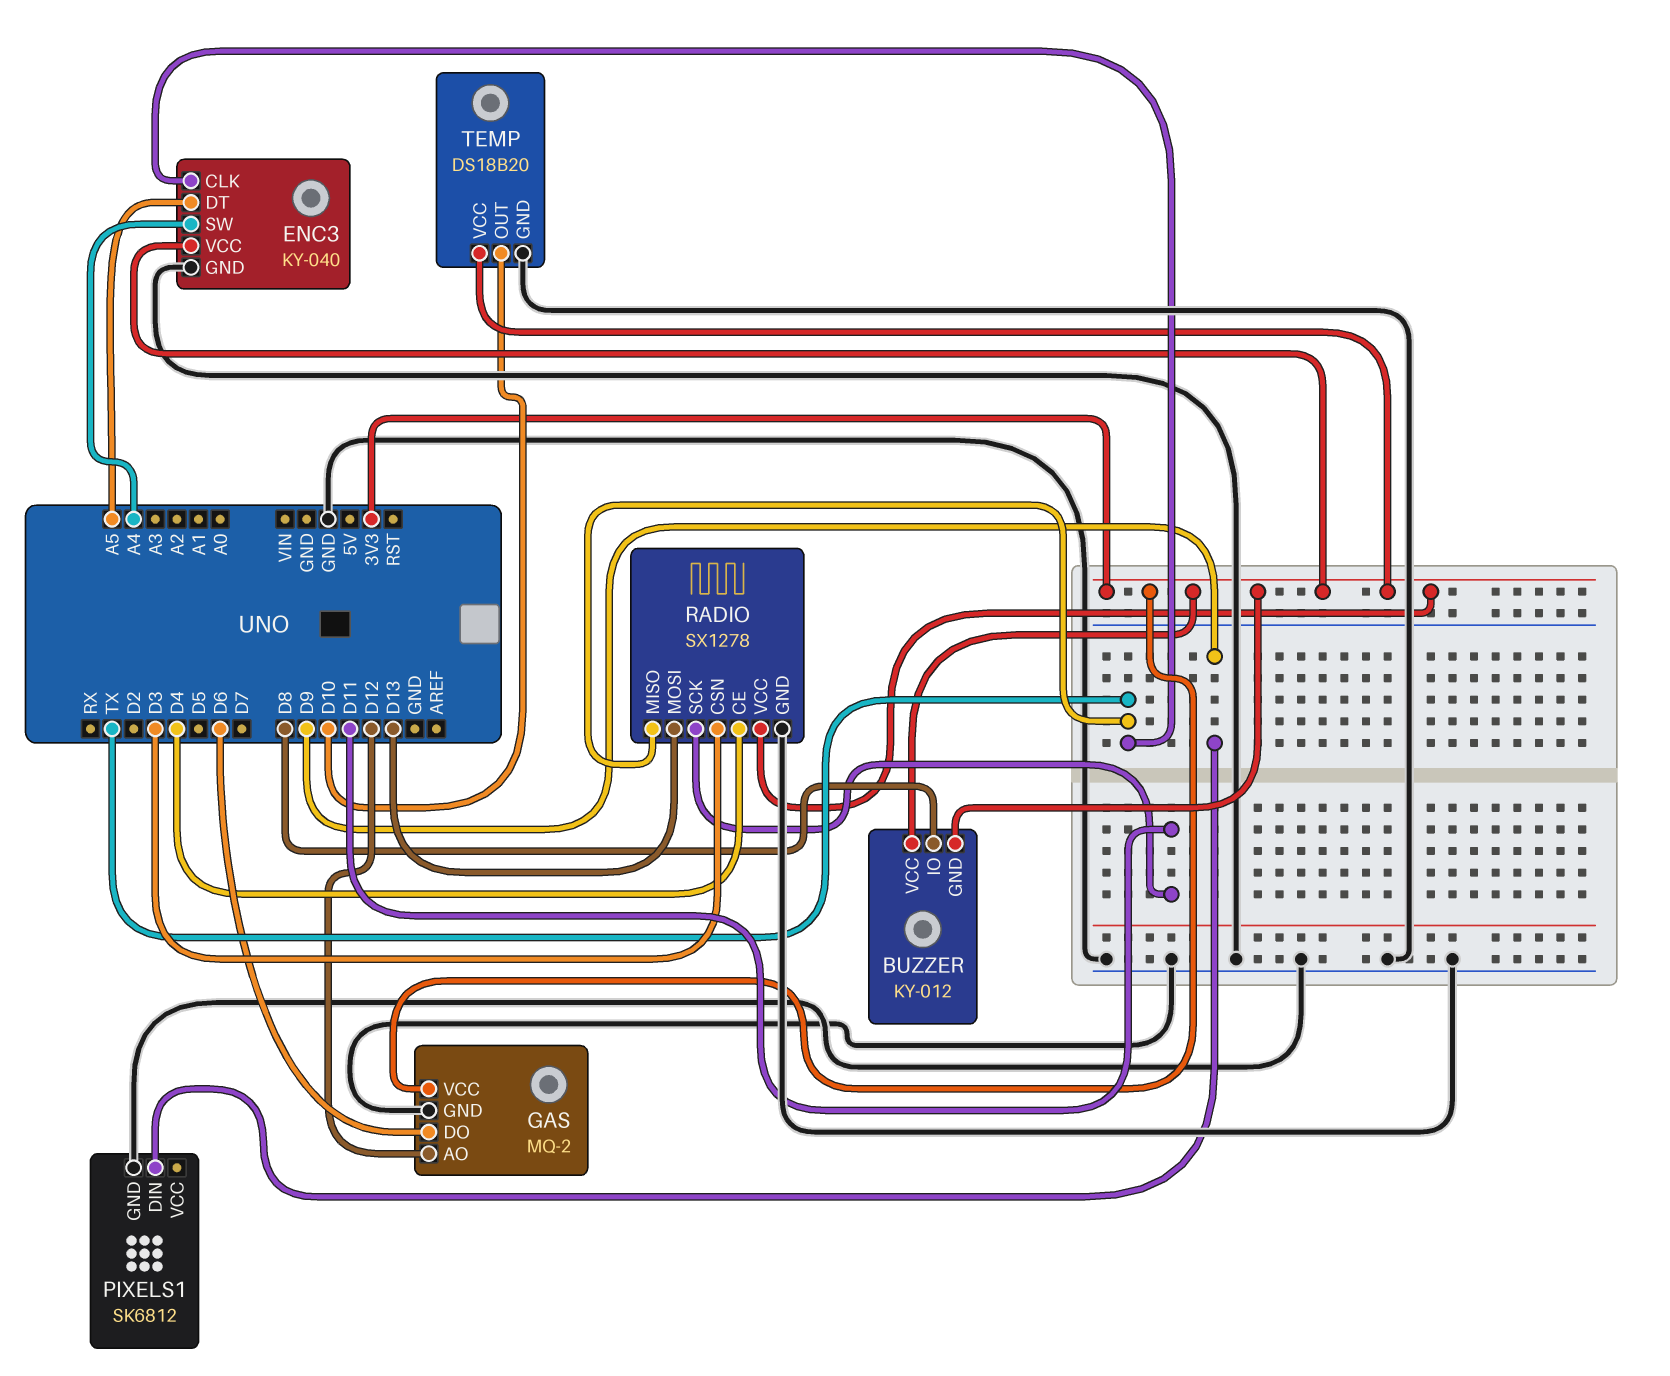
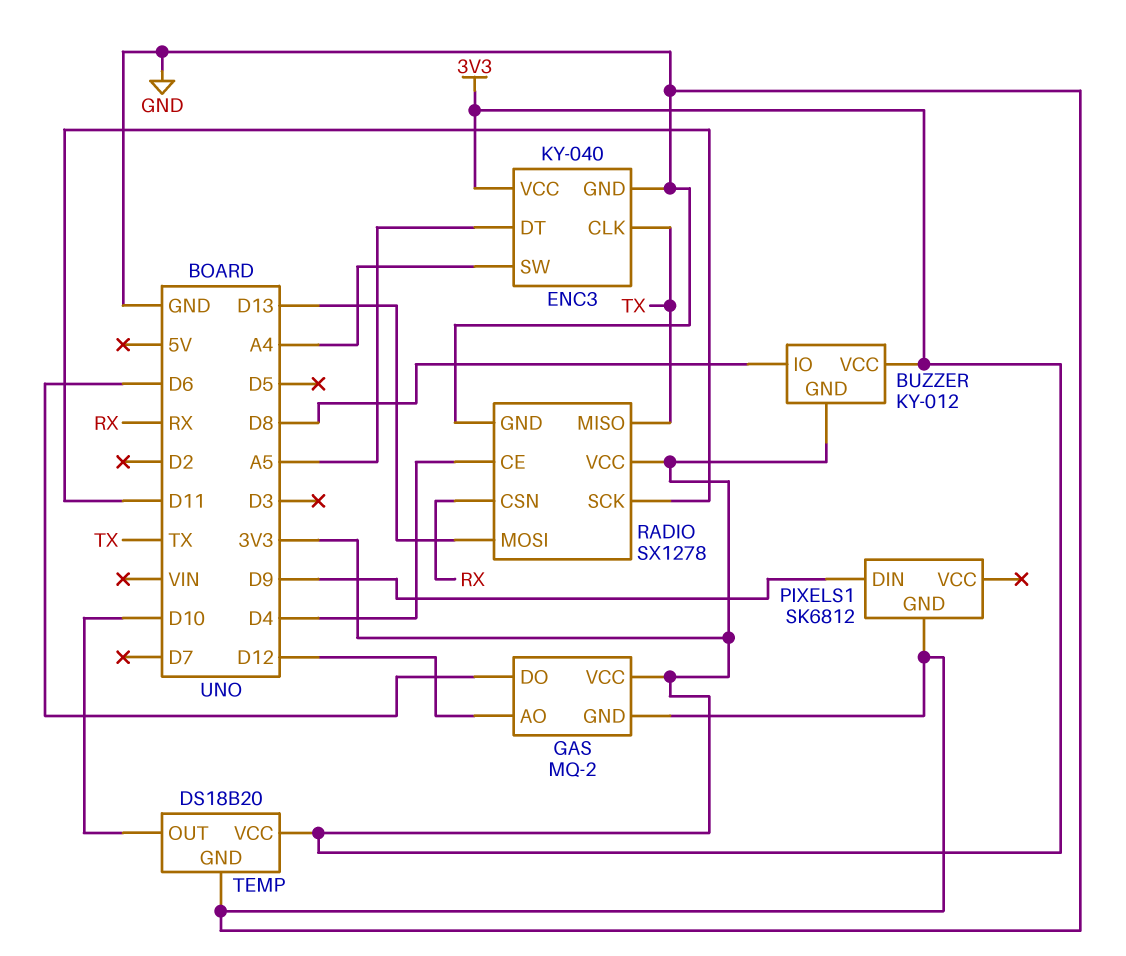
RADIO pin CSN: D3 -> RX

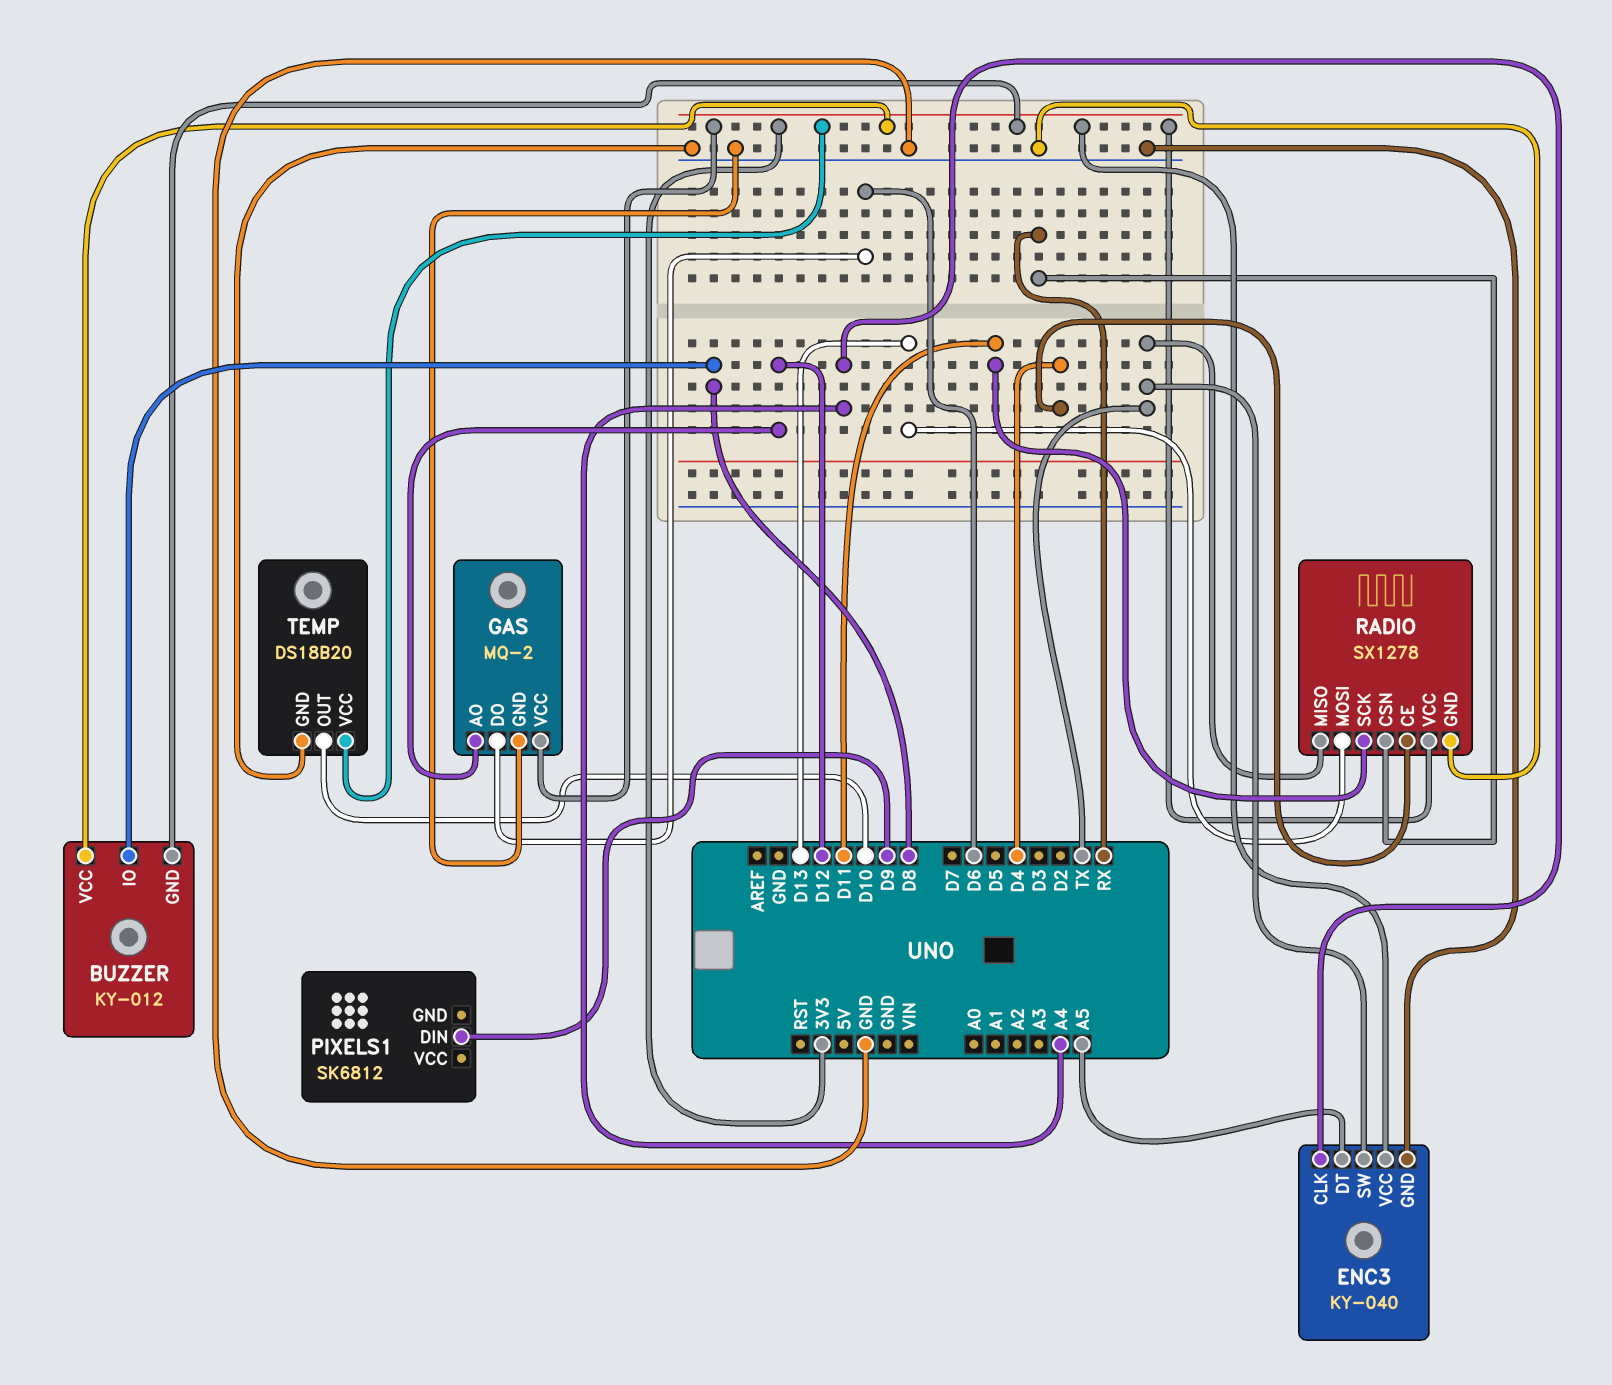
ENC3 pin CLK: TX -> A4
ENC3 pin SW: A4 -> TX
PIXELS1 pin GND: GND -> none

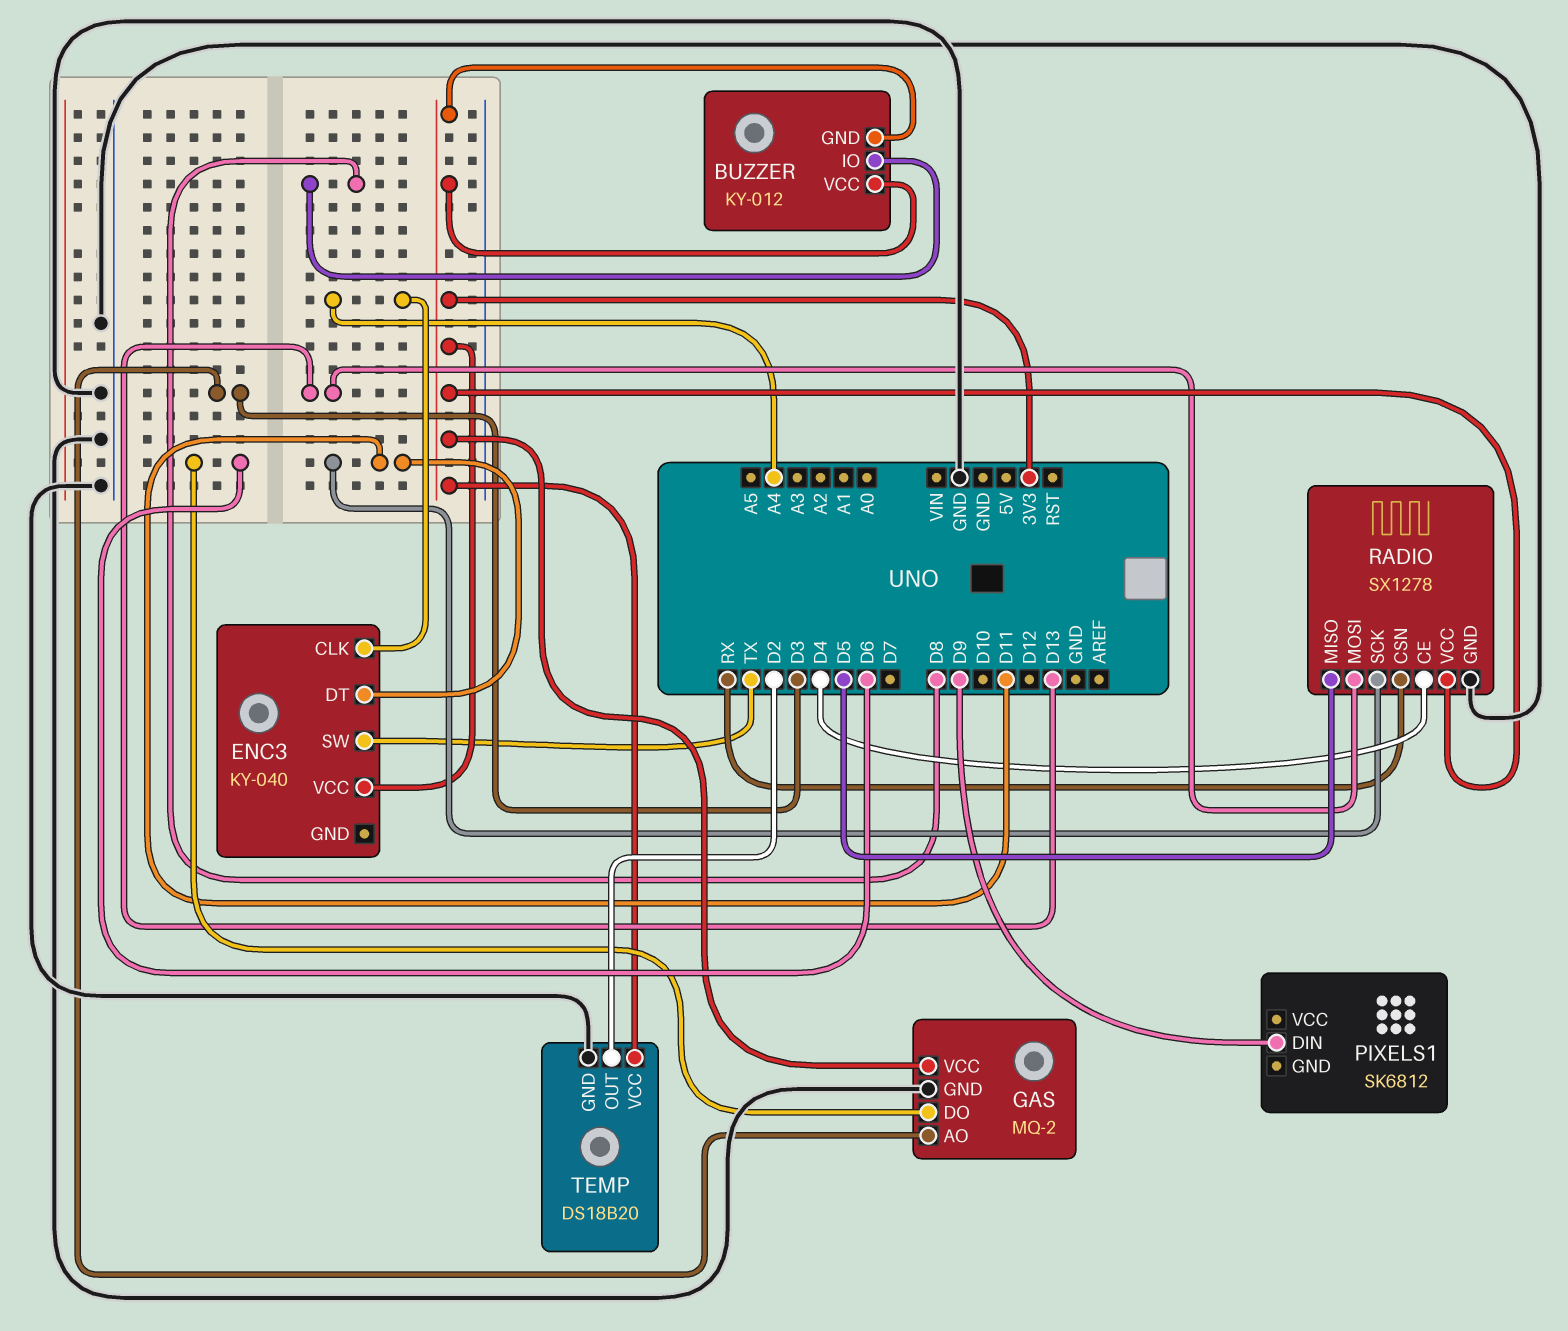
ENC3 pin DT: A5 -> D11
ENC3 pin GND: GND -> none
GAS pin AO: D12 -> D3
RADIO pin MISO: TX -> D5
TEMP pin OUT: D10 -> D2

